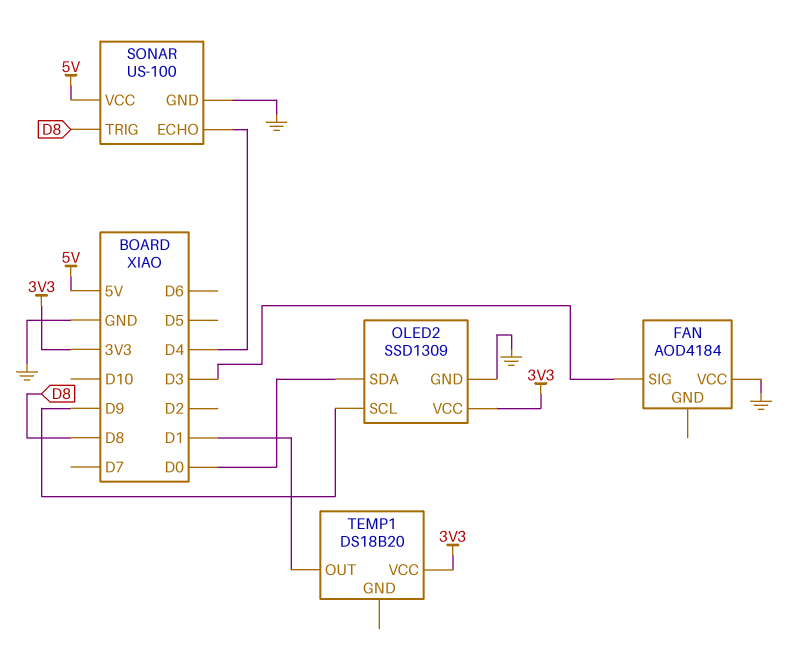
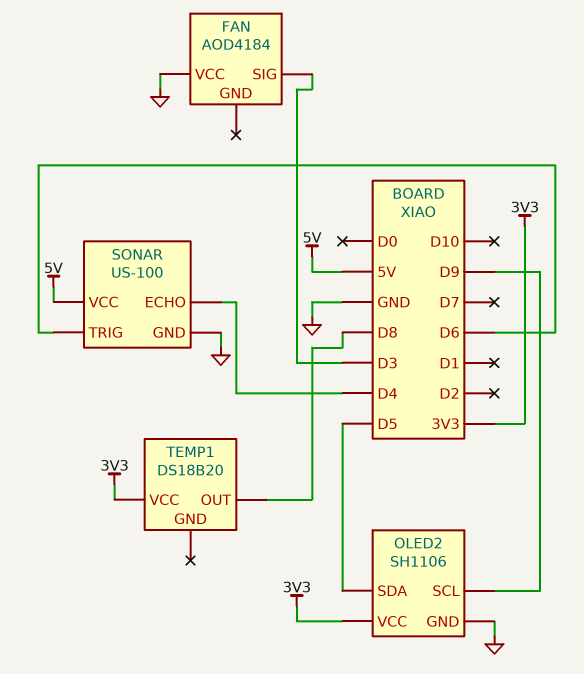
OLED2: SSD1309 -> SH1106
OLED2 pin SDA: D0 -> D5
SONAR pin TRIG: D8 -> D6
TEMP1 pin OUT: D1 -> D8

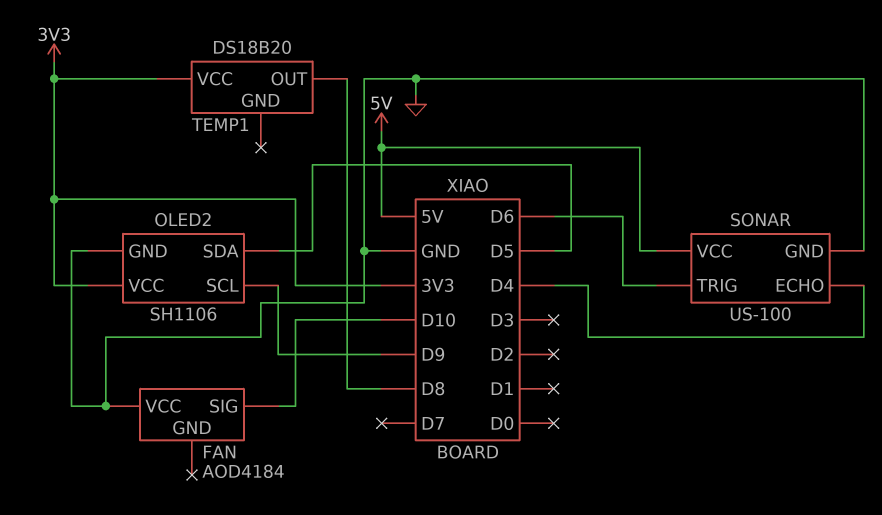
FAN pin SIG: D3 -> D10

